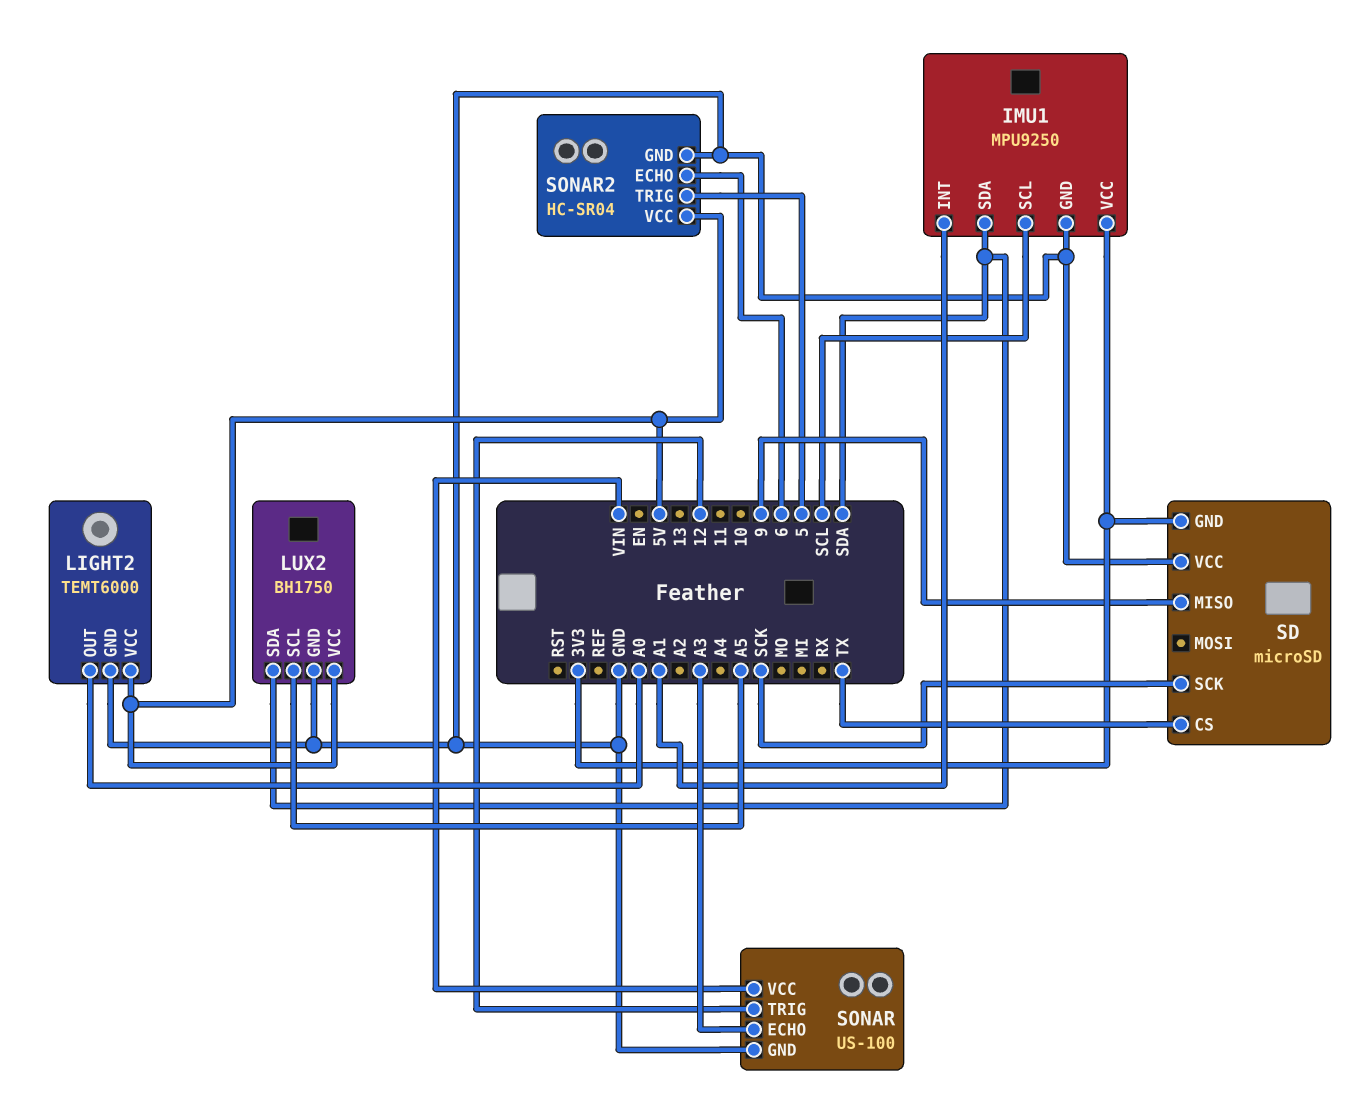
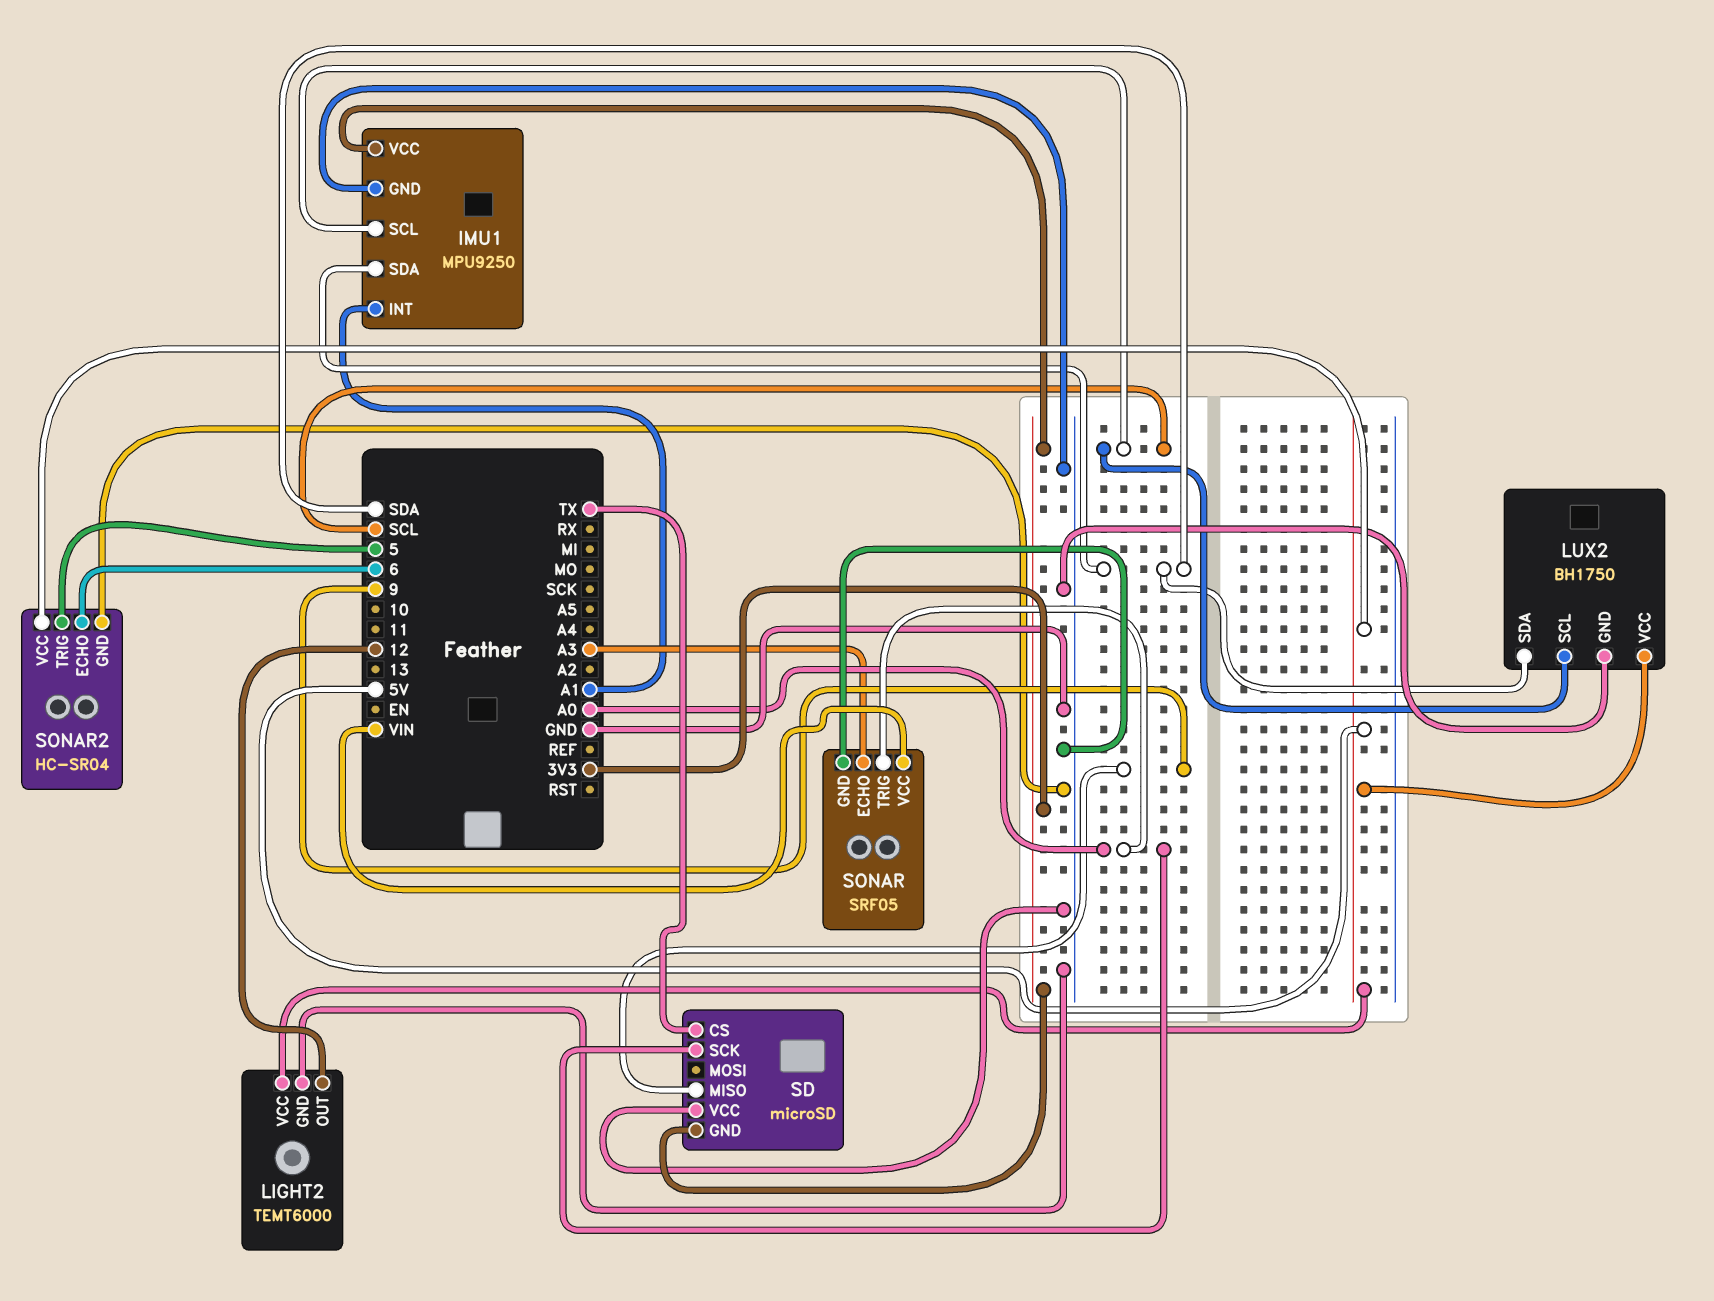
LIGHT2 pin OUT: A0 -> 12
LUX2 pin SCL: A5 -> SCL
SD pin SCK: SCK -> A0
SONAR: US-100 -> SRF05
SONAR pin TRIG: 12 -> A0

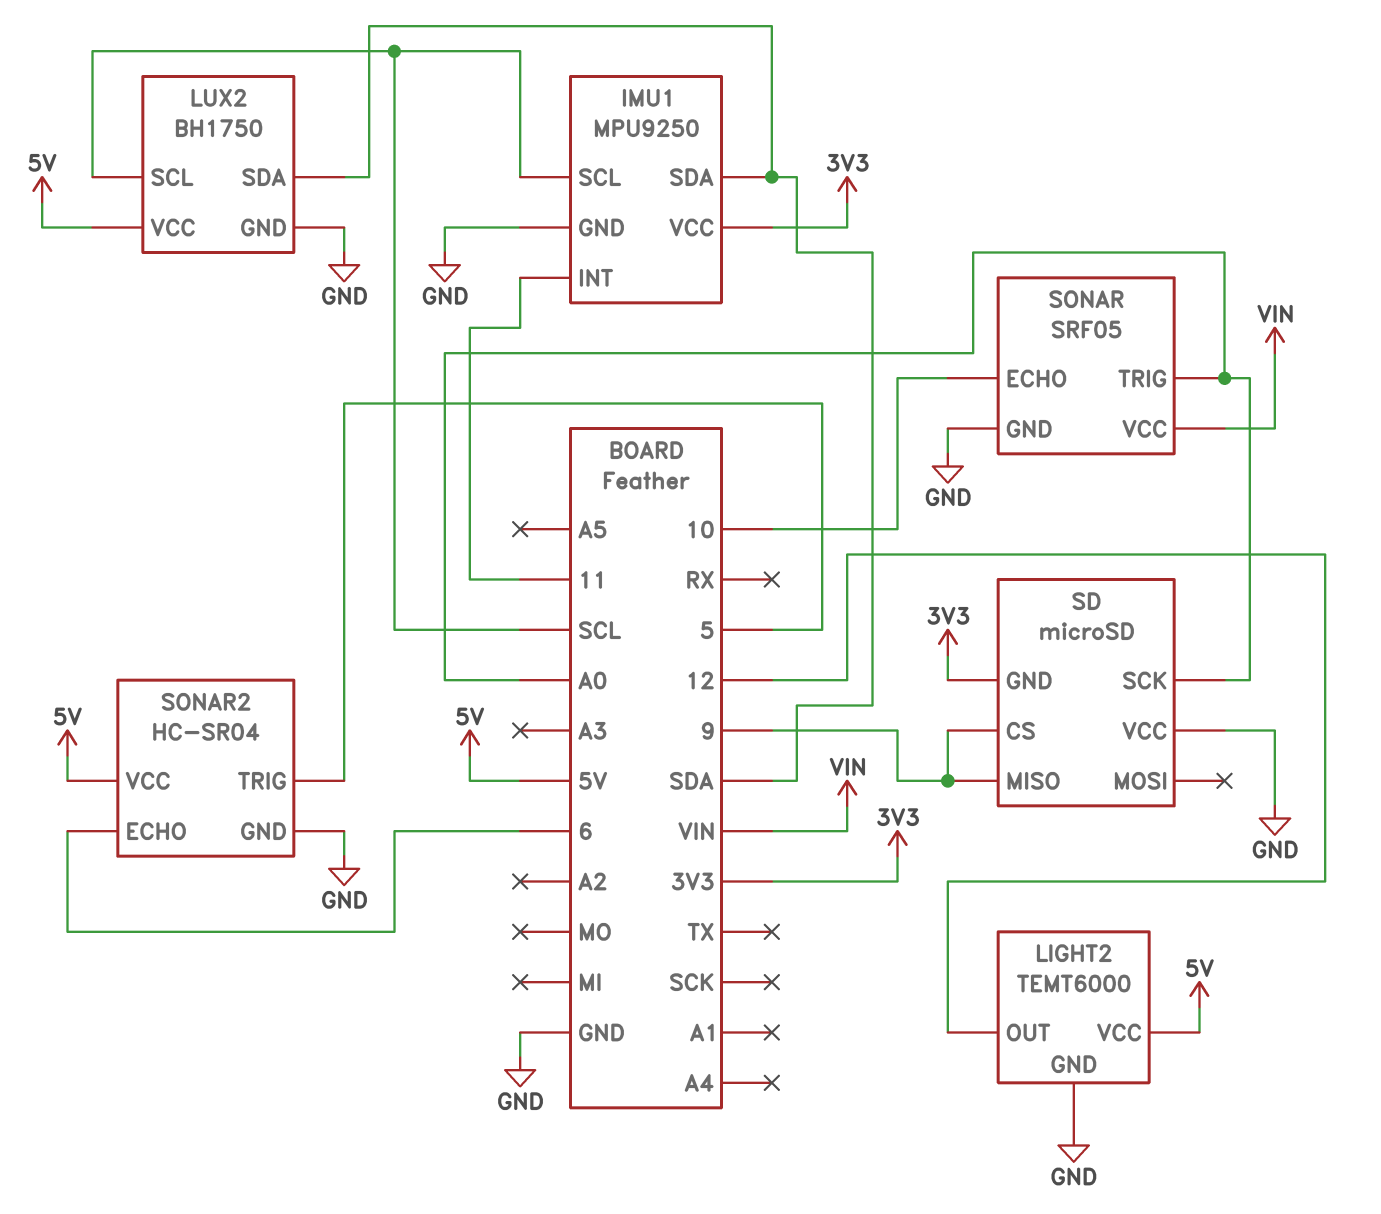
IMU1 pin INT: A1 -> 11
SD pin CS: TX -> 9
SONAR pin ECHO: A3 -> 10

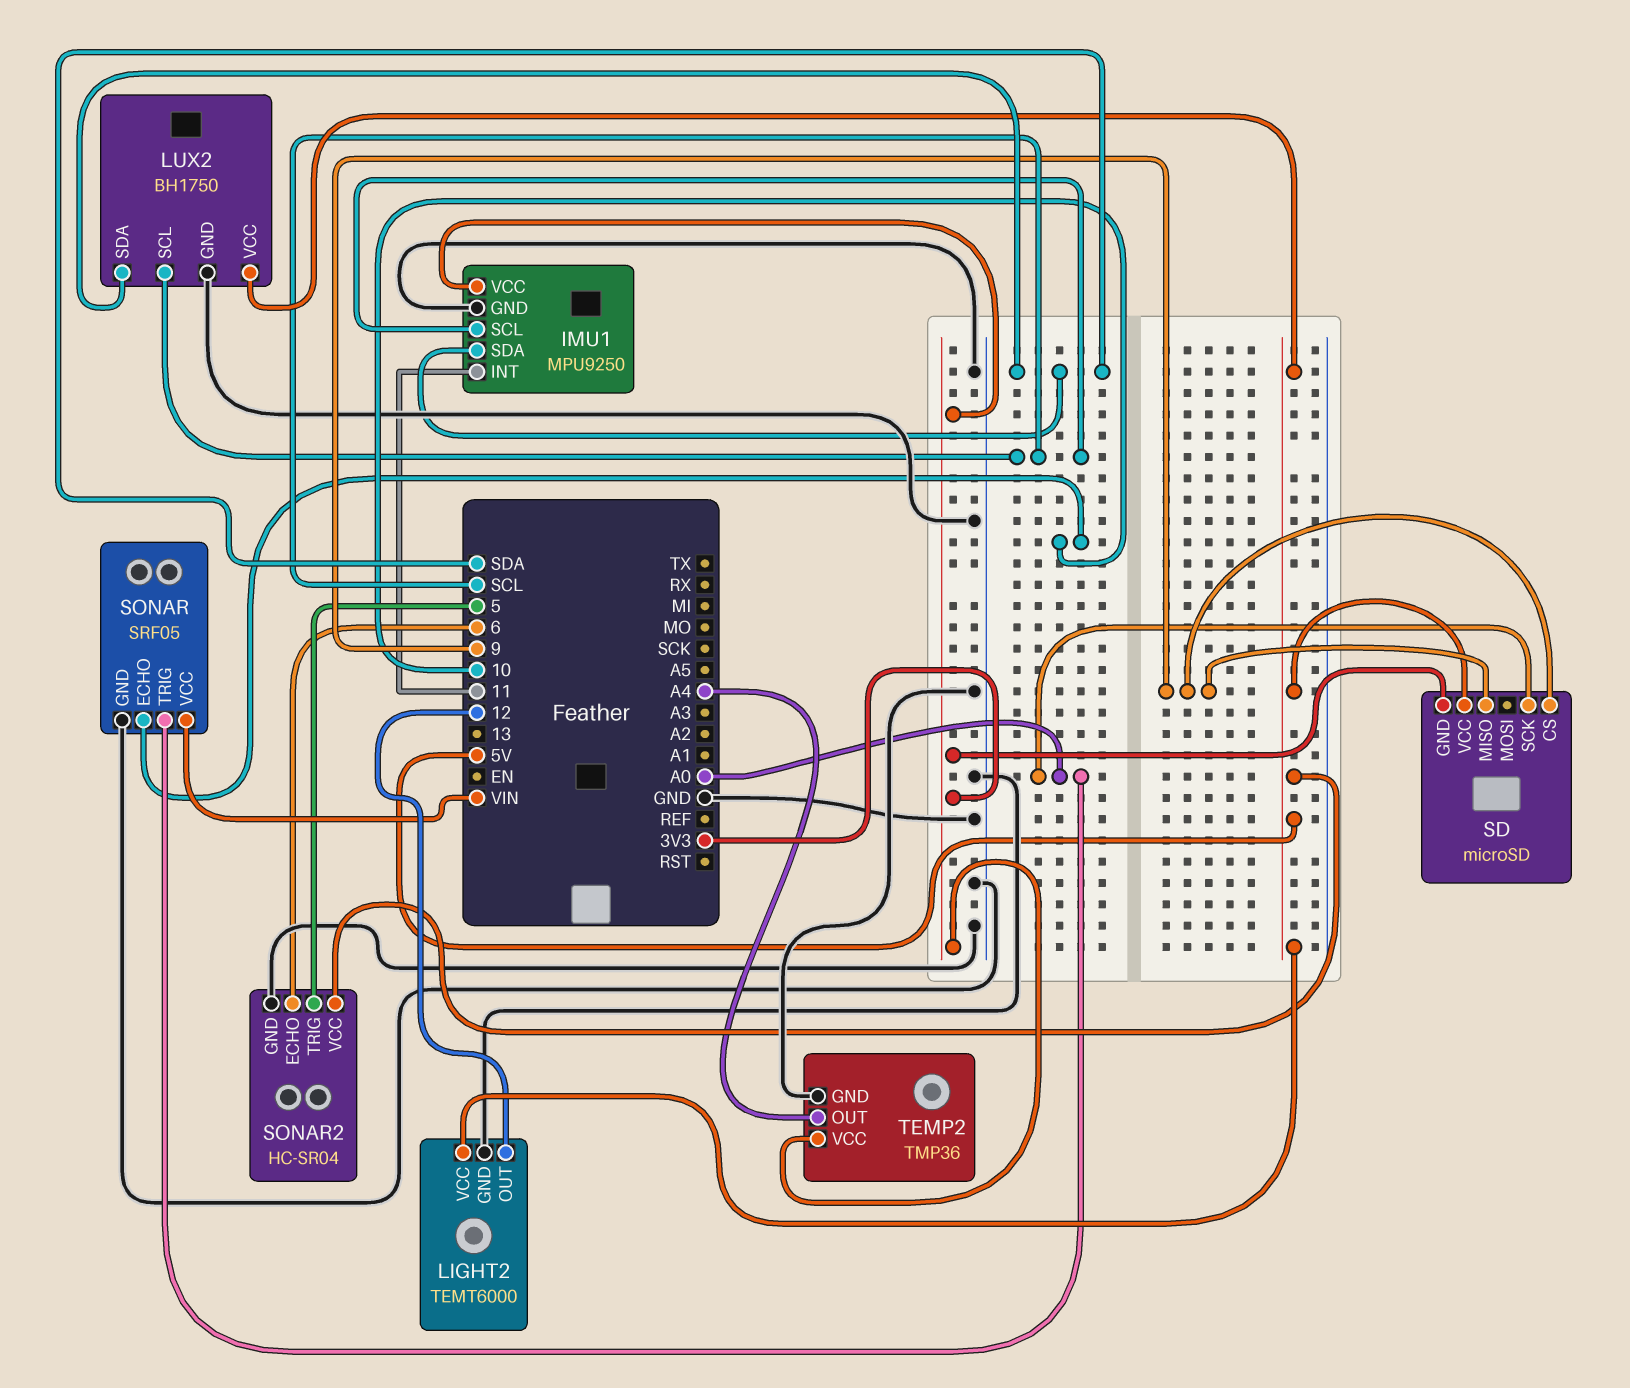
SD pin VCC: GND -> 5V
TEMP2: none -> TMP36
TEMP2 pin GND: none -> GND
TEMP2 pin OUT: none -> A4
TEMP2 pin VCC: none -> 3V3

